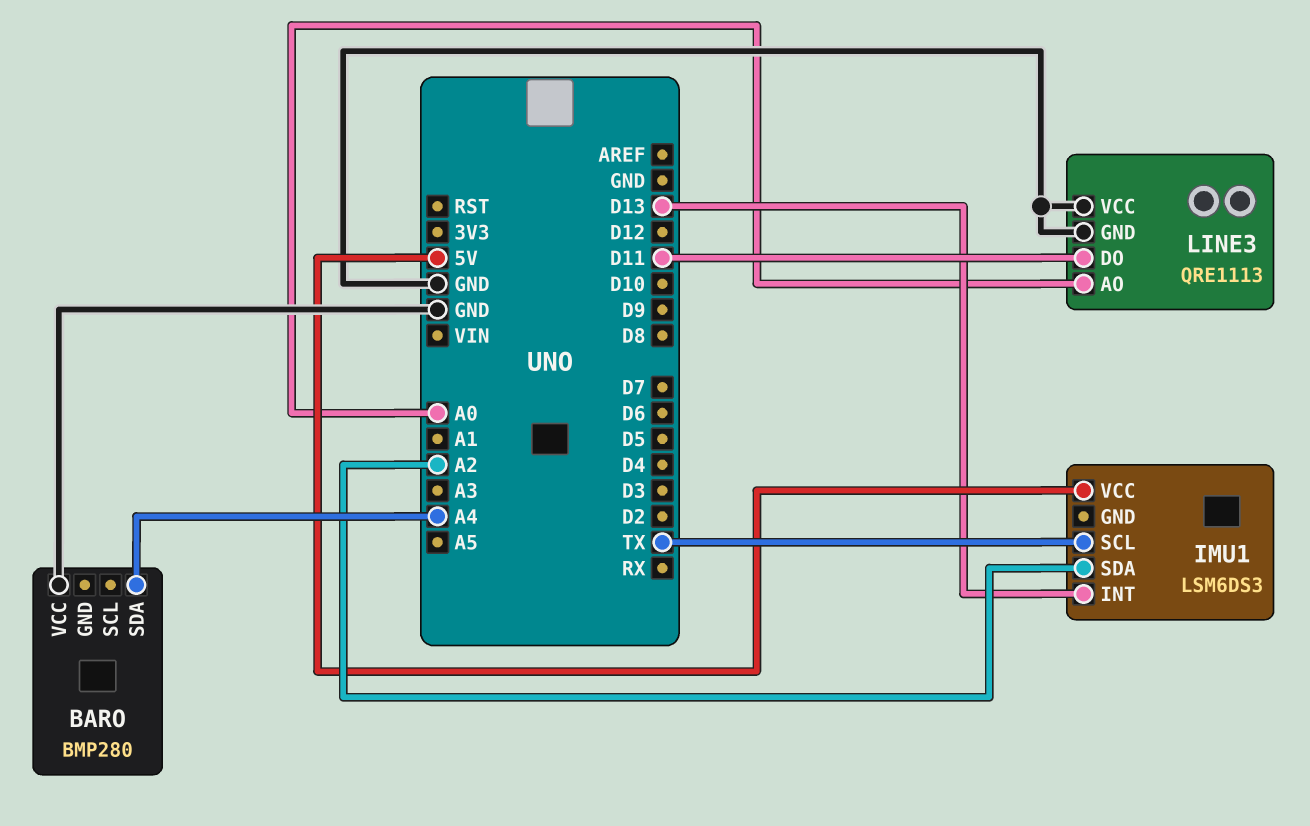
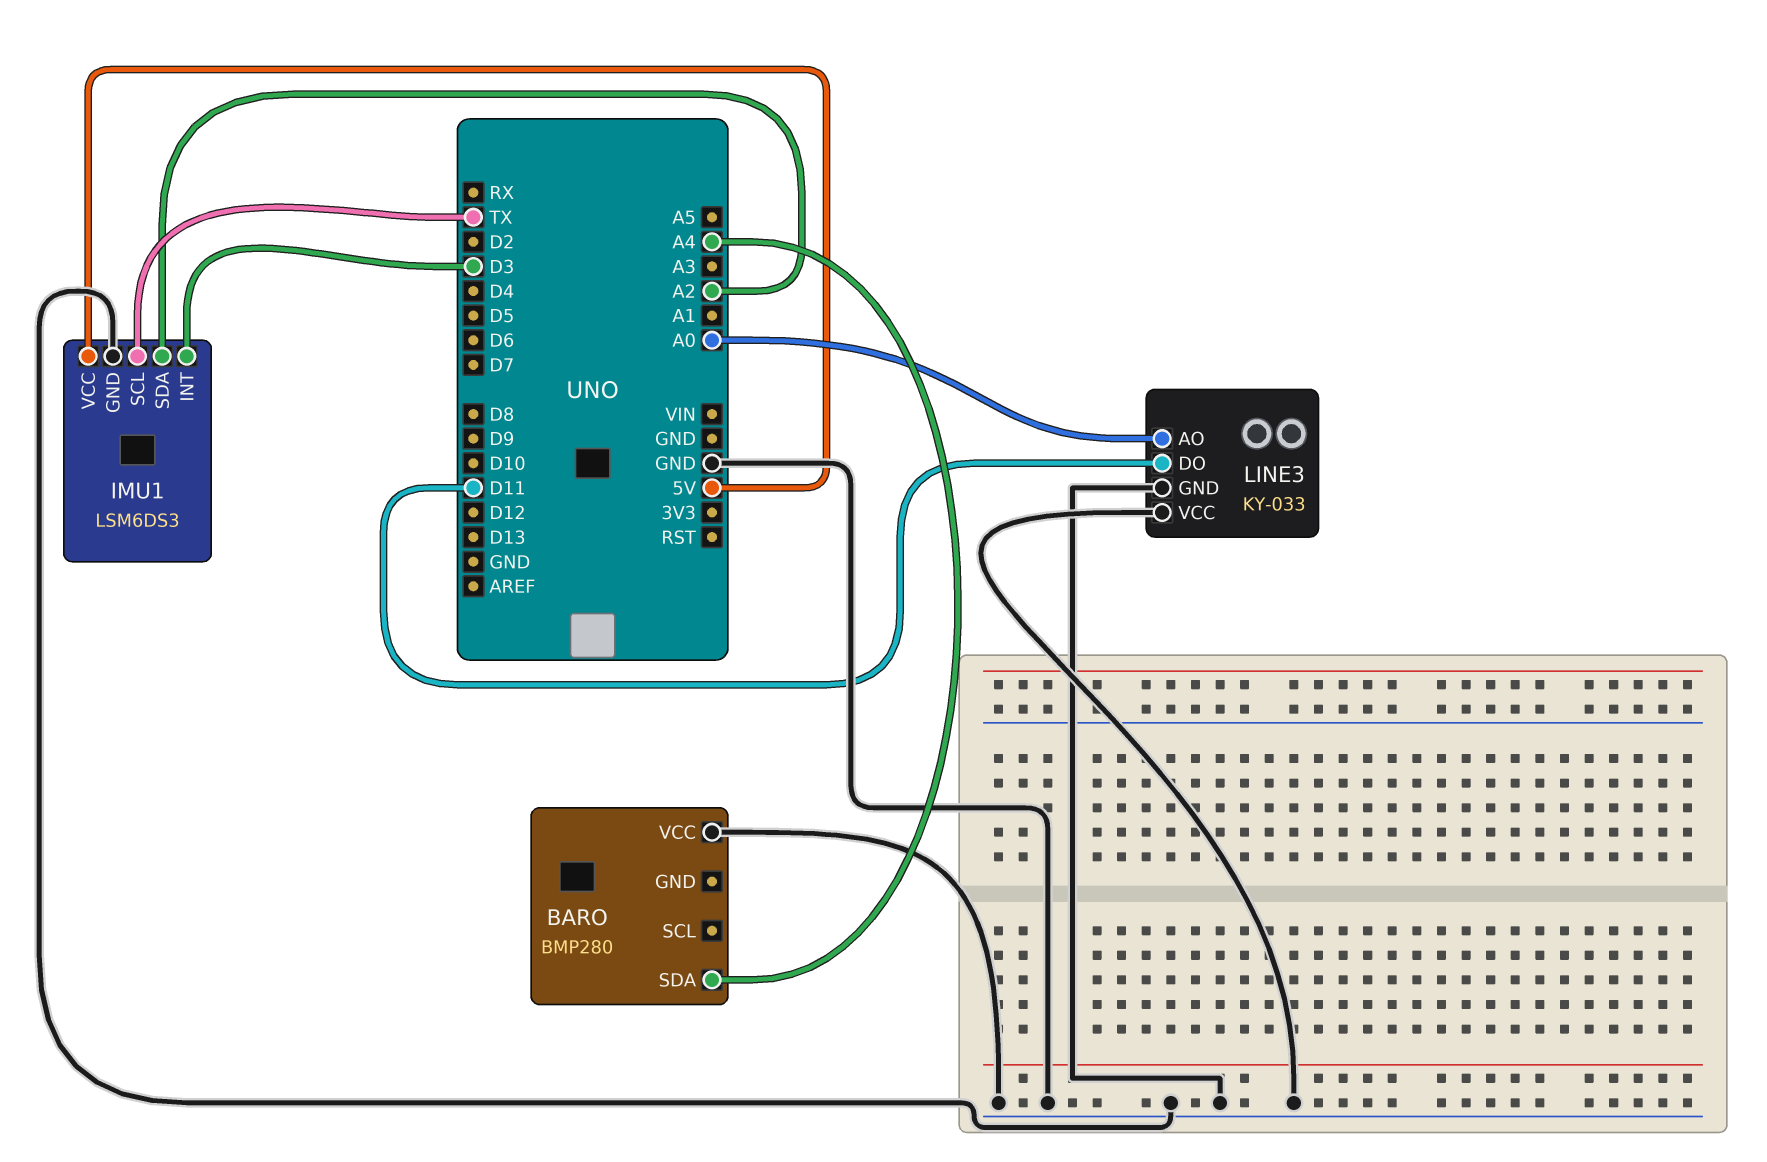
IMU1 pin GND: none -> GND
IMU1 pin INT: D13 -> D3
LINE3: QRE1113 -> KY-033

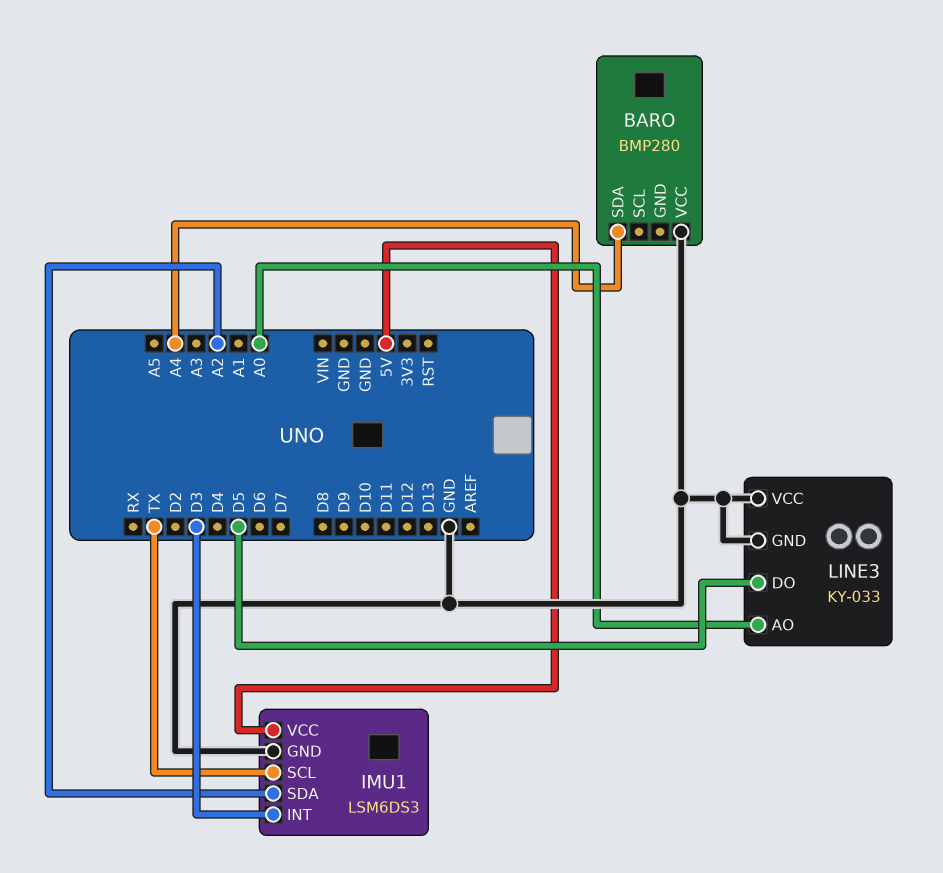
LINE3 pin DO: D11 -> D5

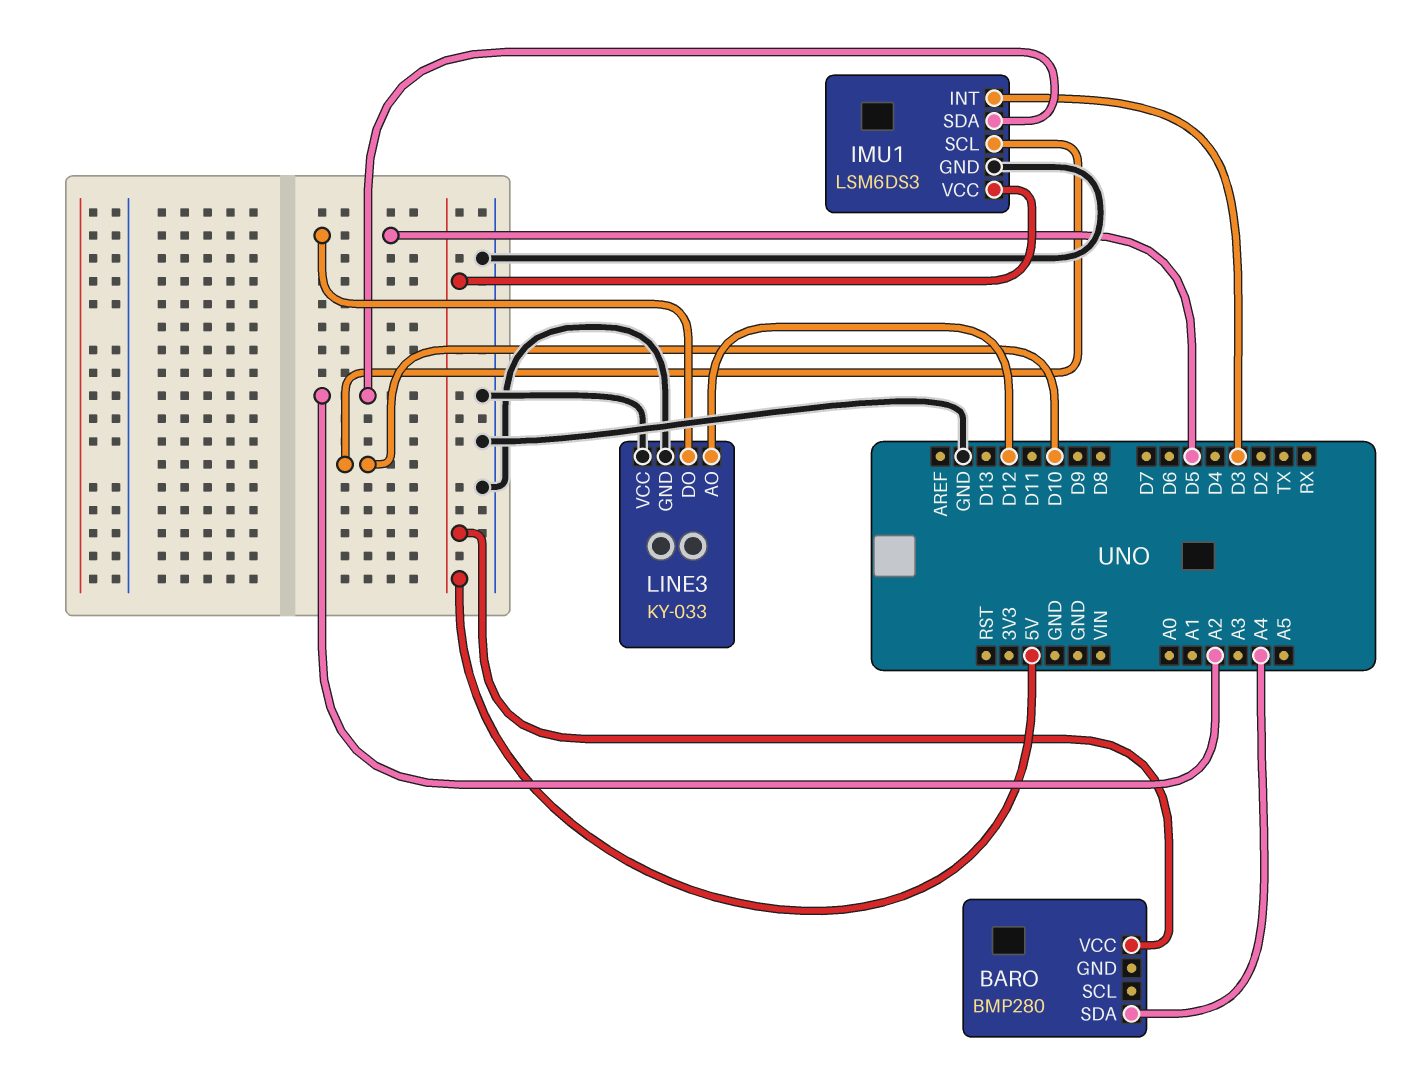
BARO pin VCC: GND -> 5V
IMU1 pin SCL: TX -> D10
LINE3 pin AO: A0 -> D12

